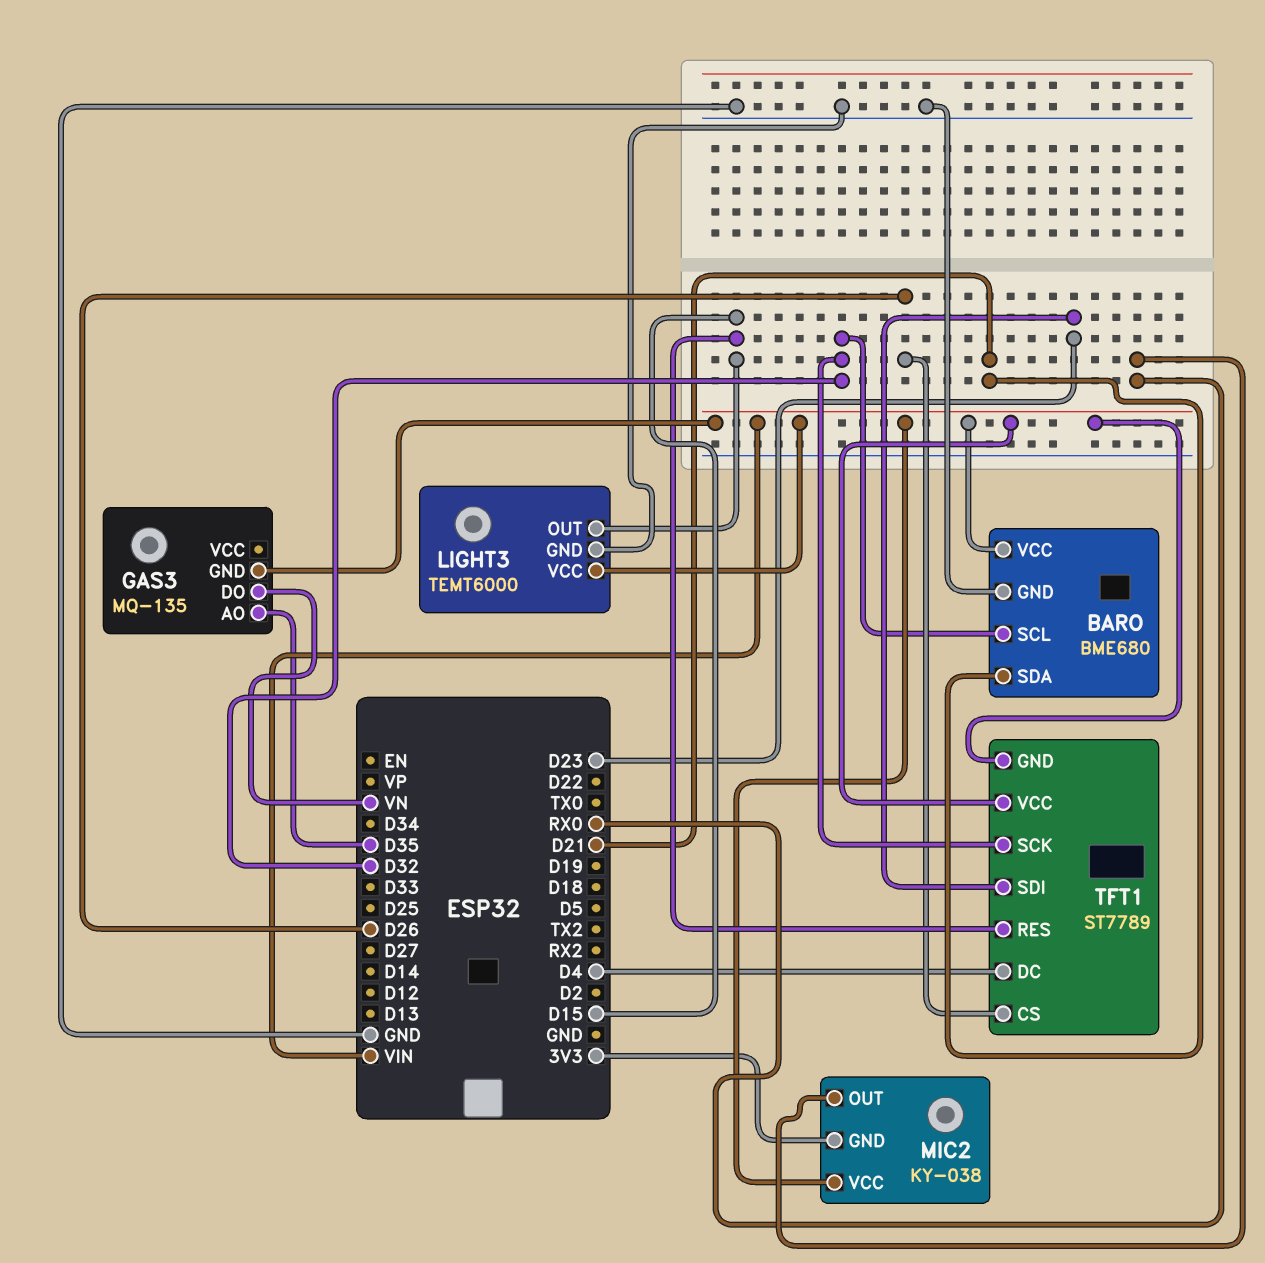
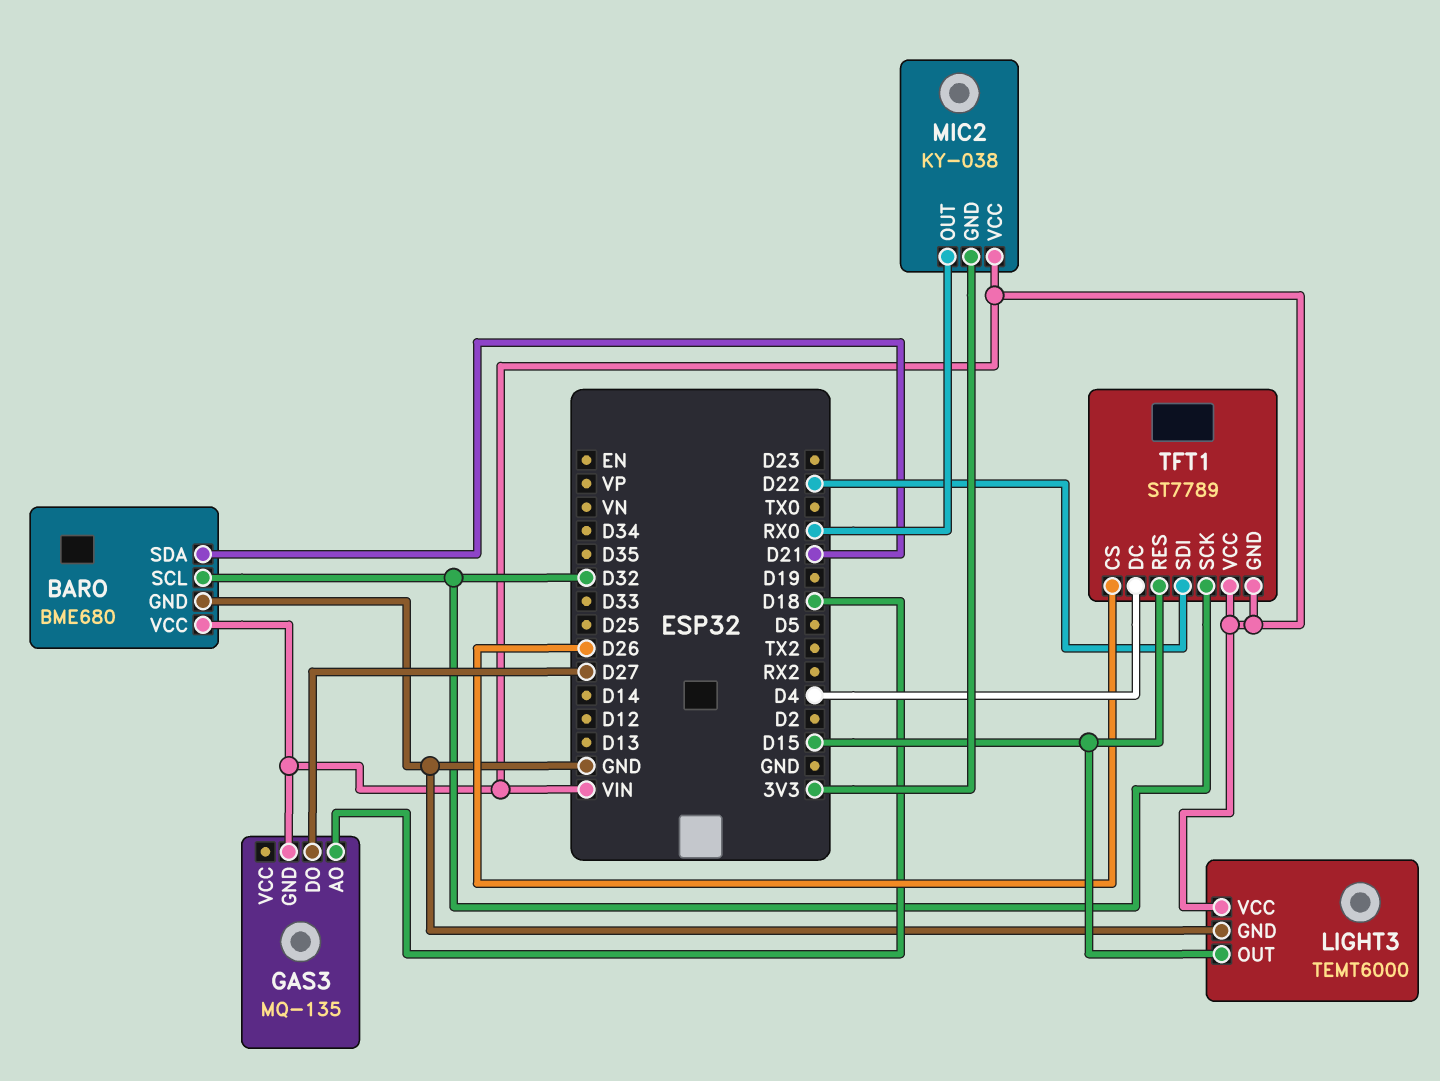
GAS3 pin AO: D35 -> D18
GAS3 pin DO: VN -> D27
TFT1 pin SDI: D23 -> D22

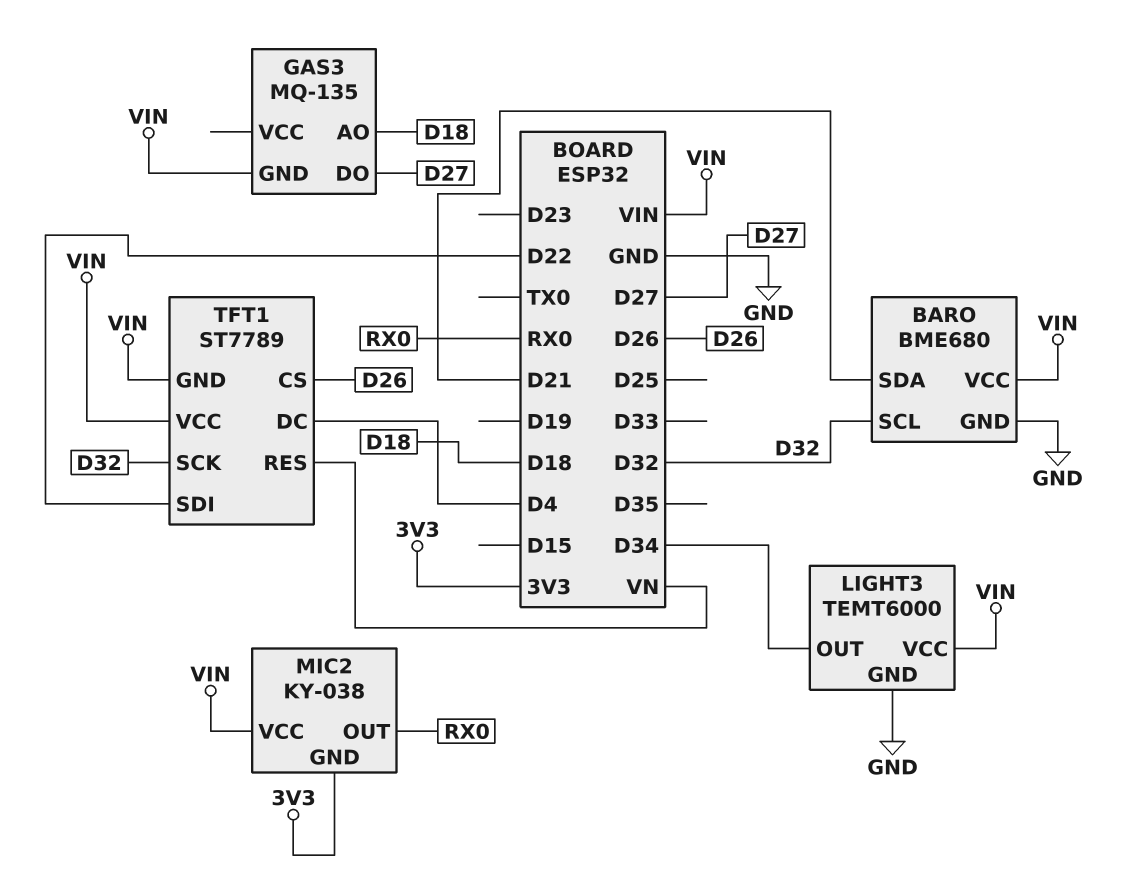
LIGHT3 pin OUT: D15 -> D34
TFT1 pin RES: D15 -> VN

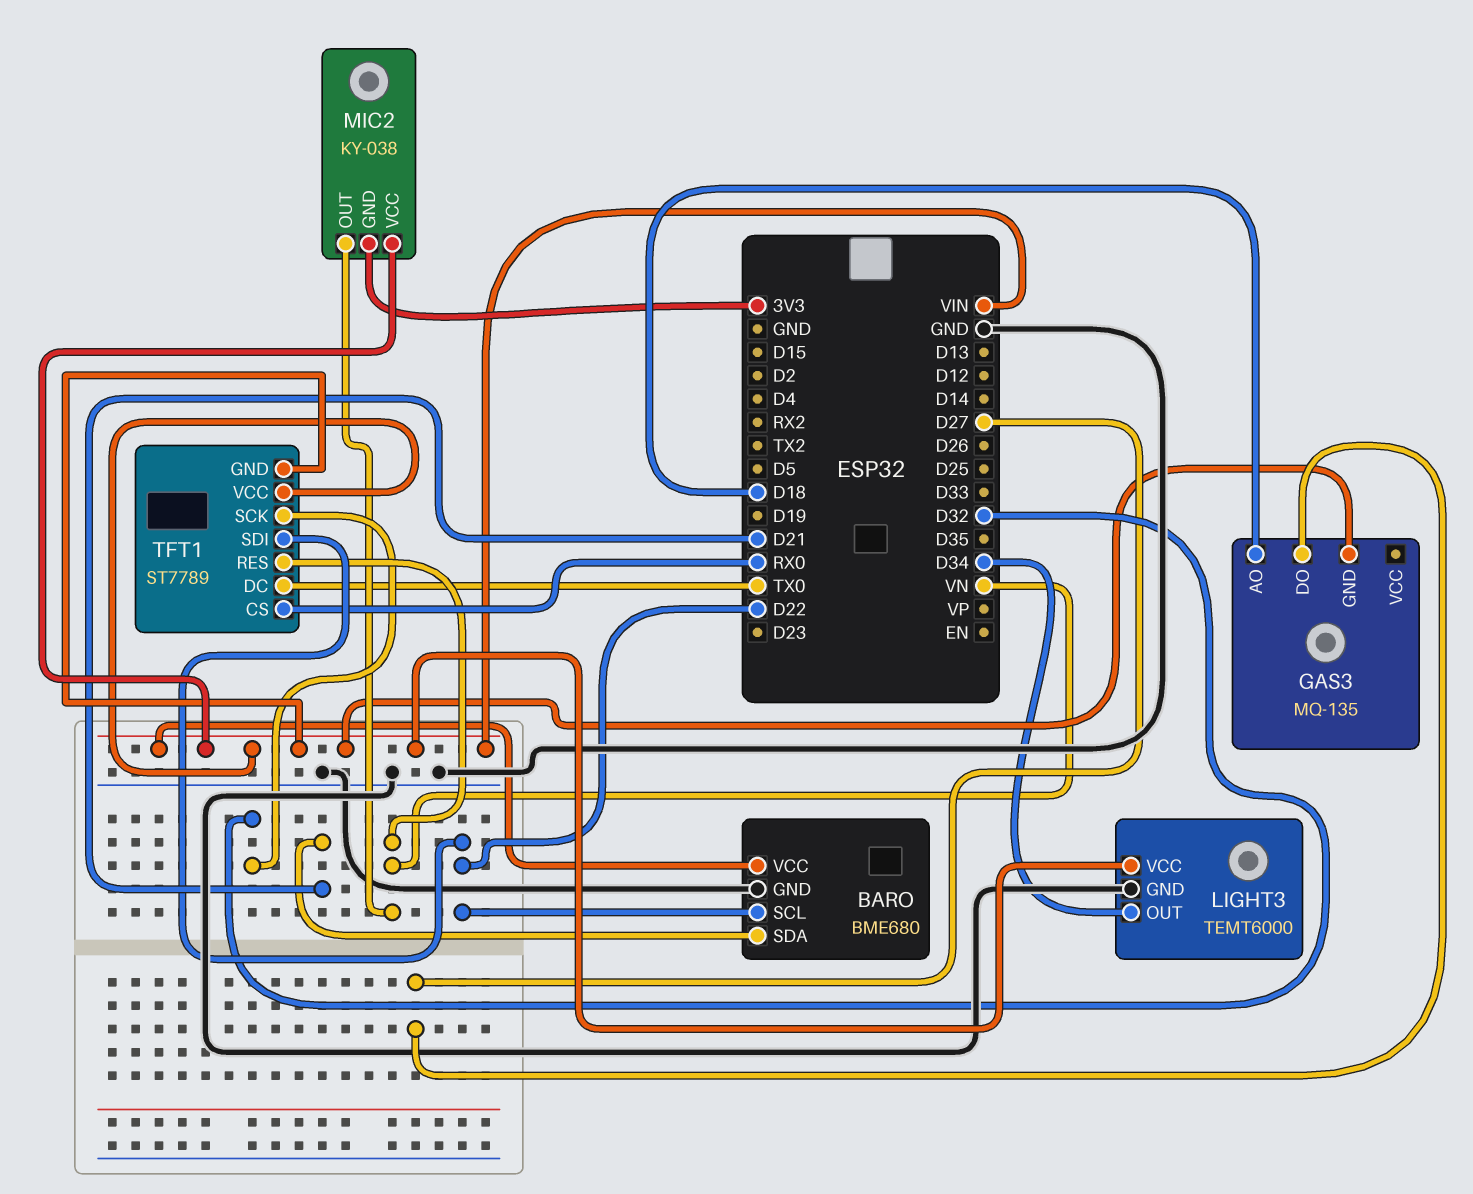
BARO pin SCL: D32 -> D22
MIC2 pin OUT: RX0 -> VN
TFT1 pin CS: D26 -> RX0
TFT1 pin DC: D4 -> TX0

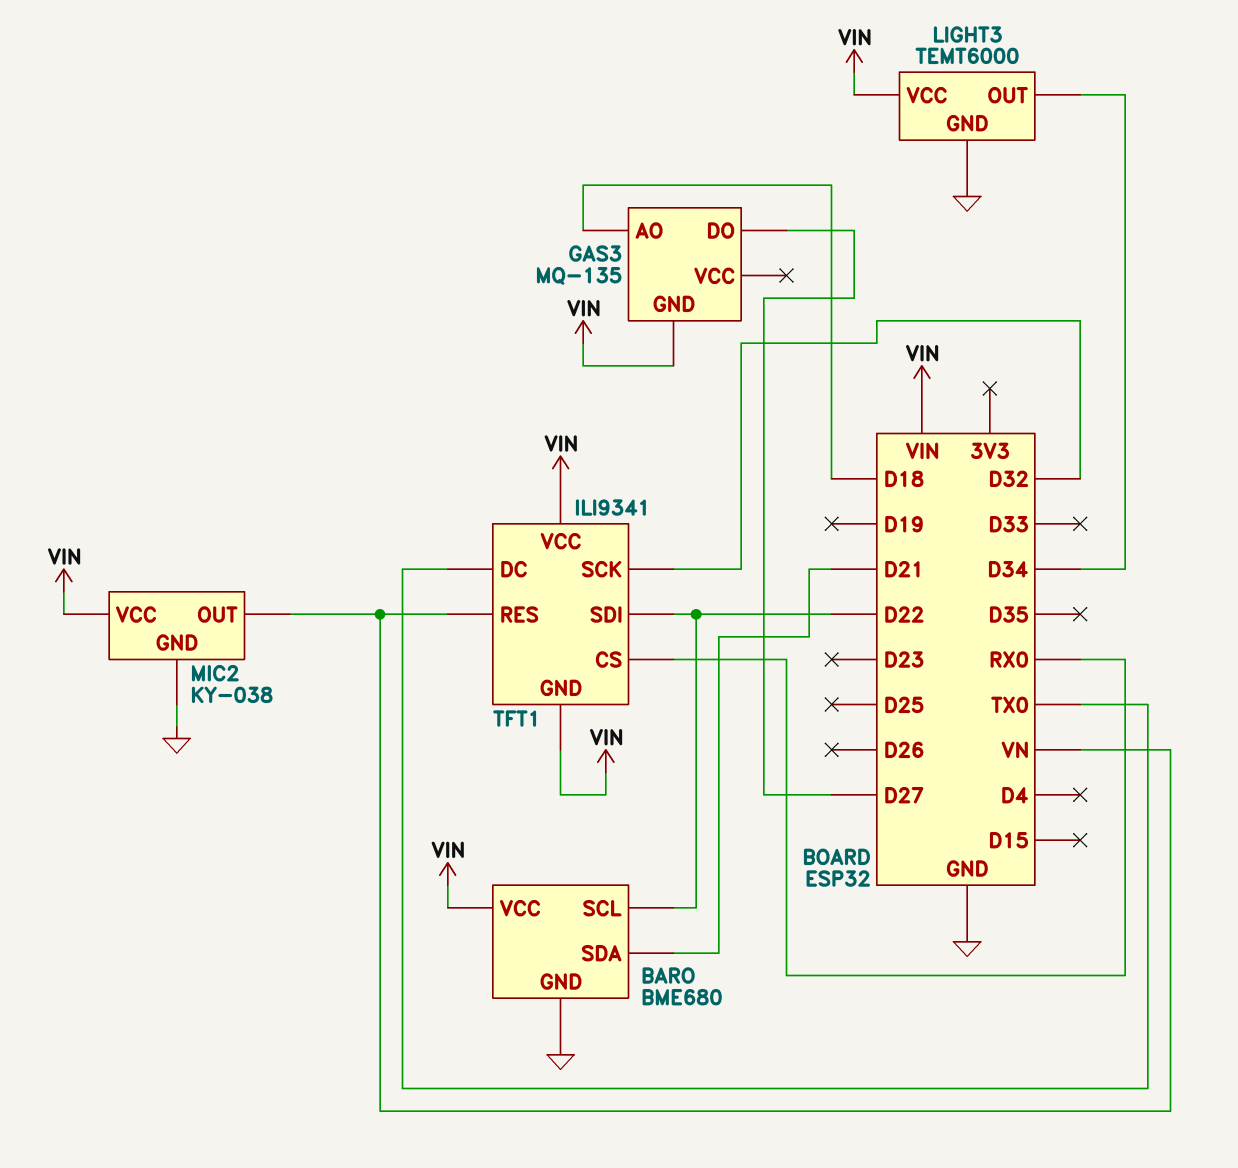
MIC2 pin GND: 3V3 -> GND
TFT1: ST7789 -> ILI9341

